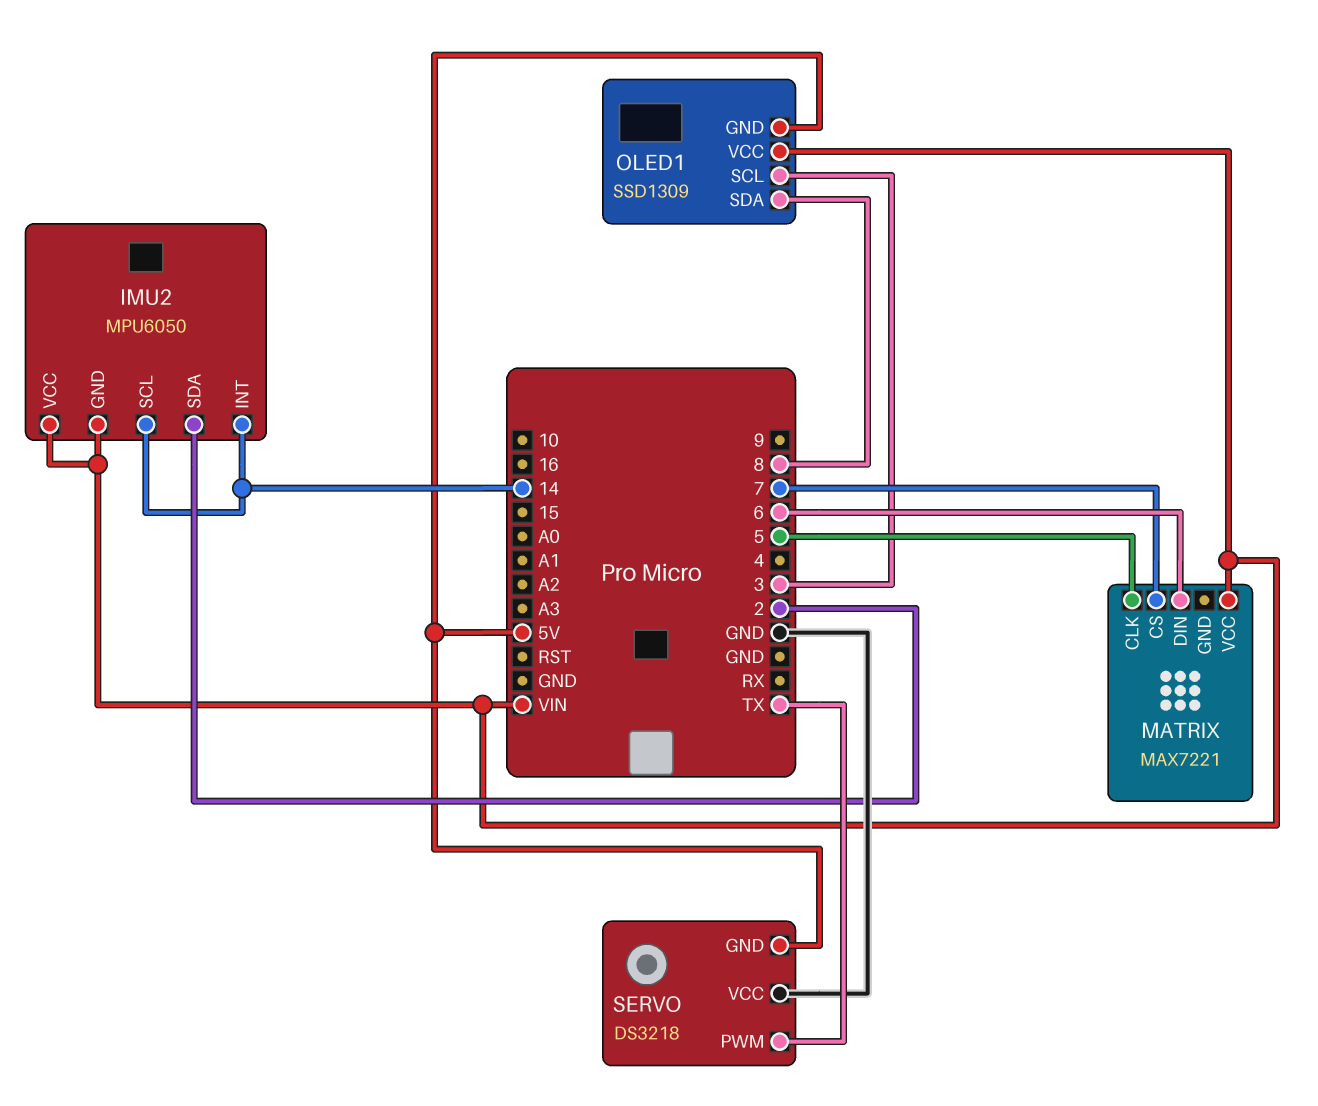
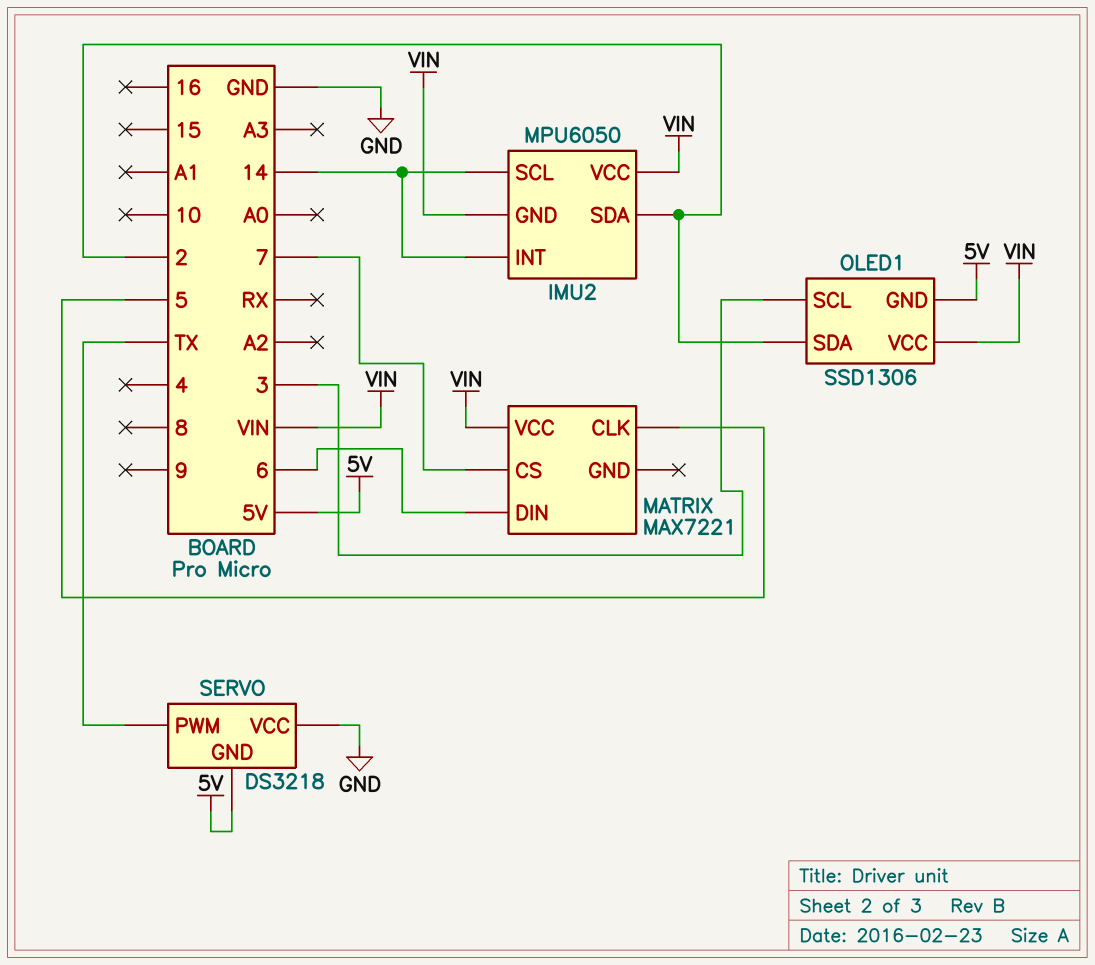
OLED1: SSD1309 -> SSD1306
OLED1 pin SDA: 8 -> 2

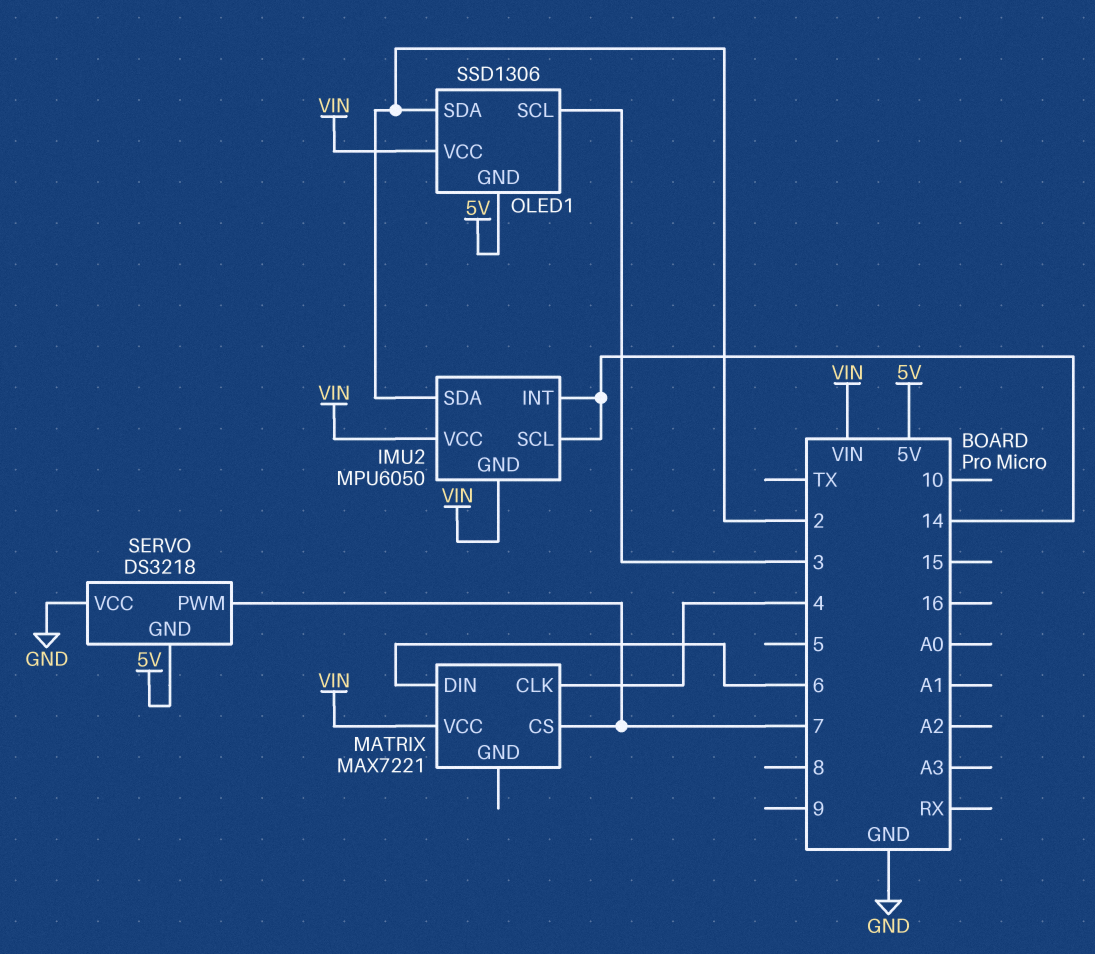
MATRIX pin CLK: 5 -> 4
SERVO pin PWM: TX -> 7

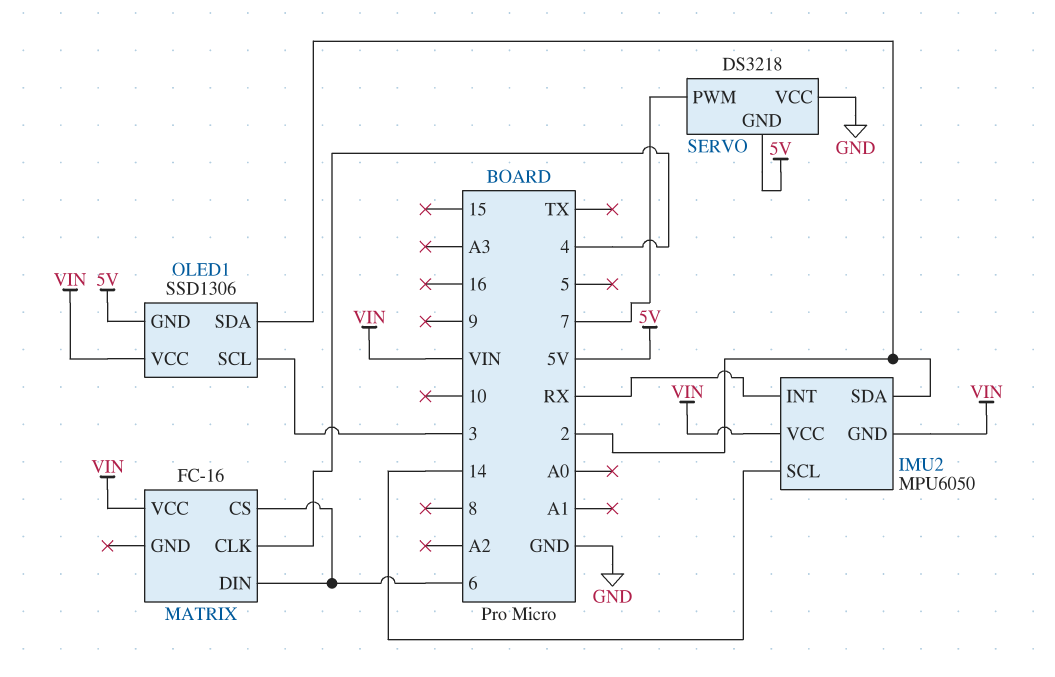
IMU2 pin INT: 14 -> RX
MATRIX: MAX7221 -> FC-16
MATRIX pin CS: 7 -> 6

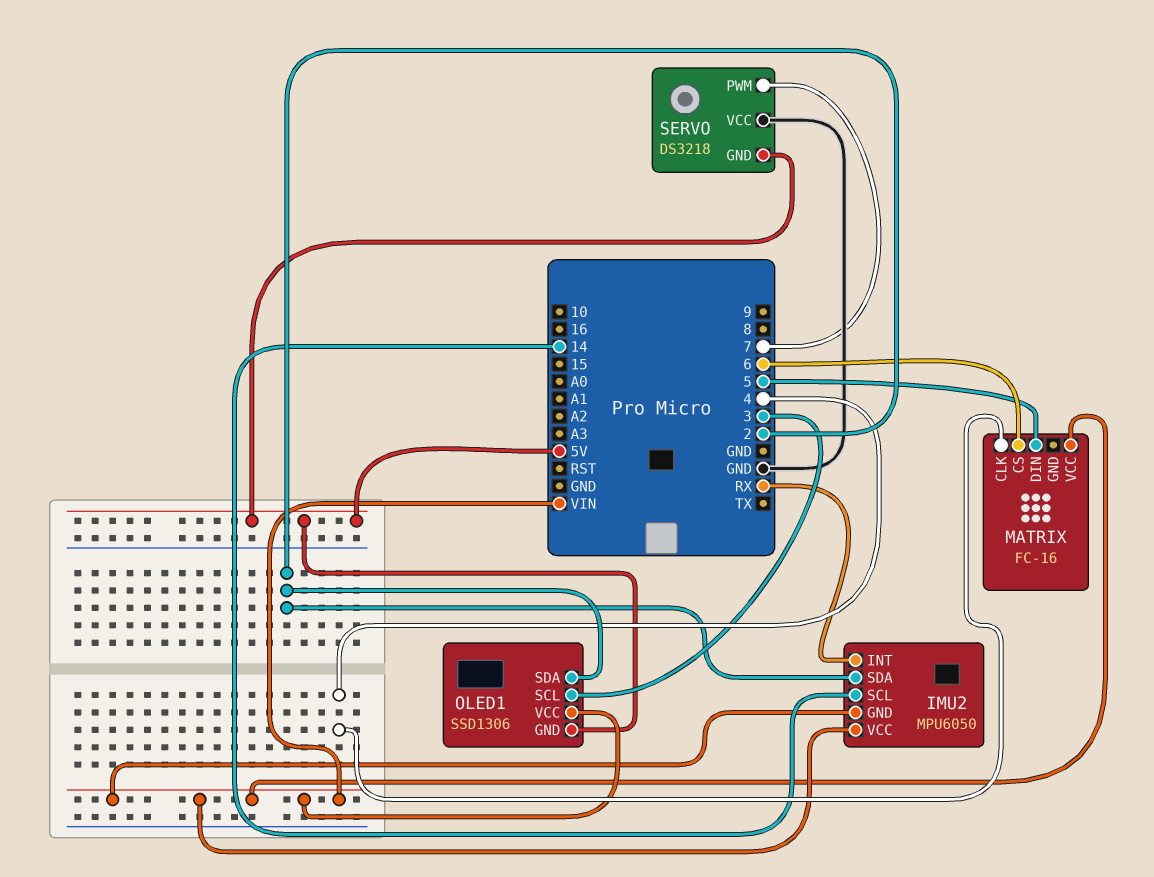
MATRIX pin DIN: 6 -> 5

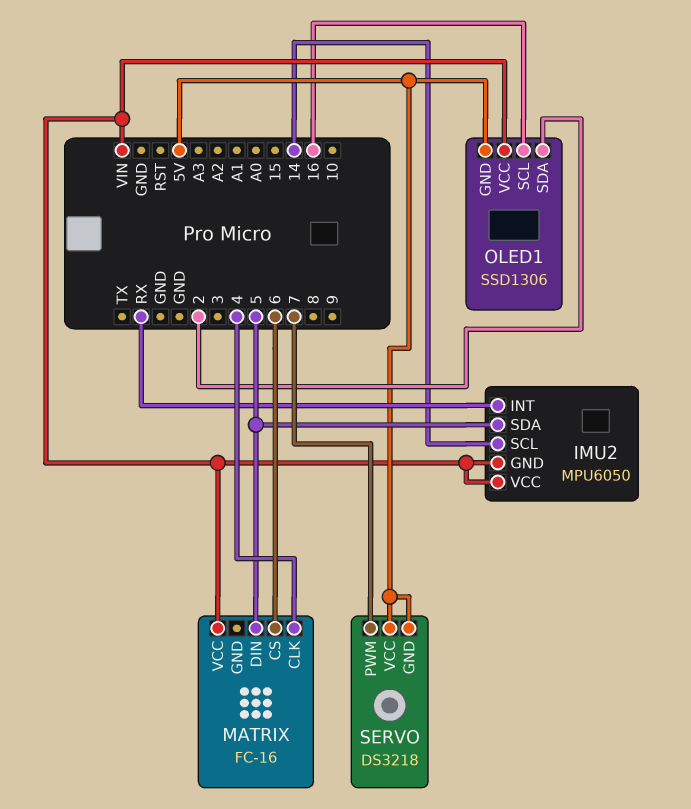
IMU2 pin SDA: 2 -> 5
OLED1 pin SCL: 3 -> 16
SERVO pin VCC: GND -> 5V

